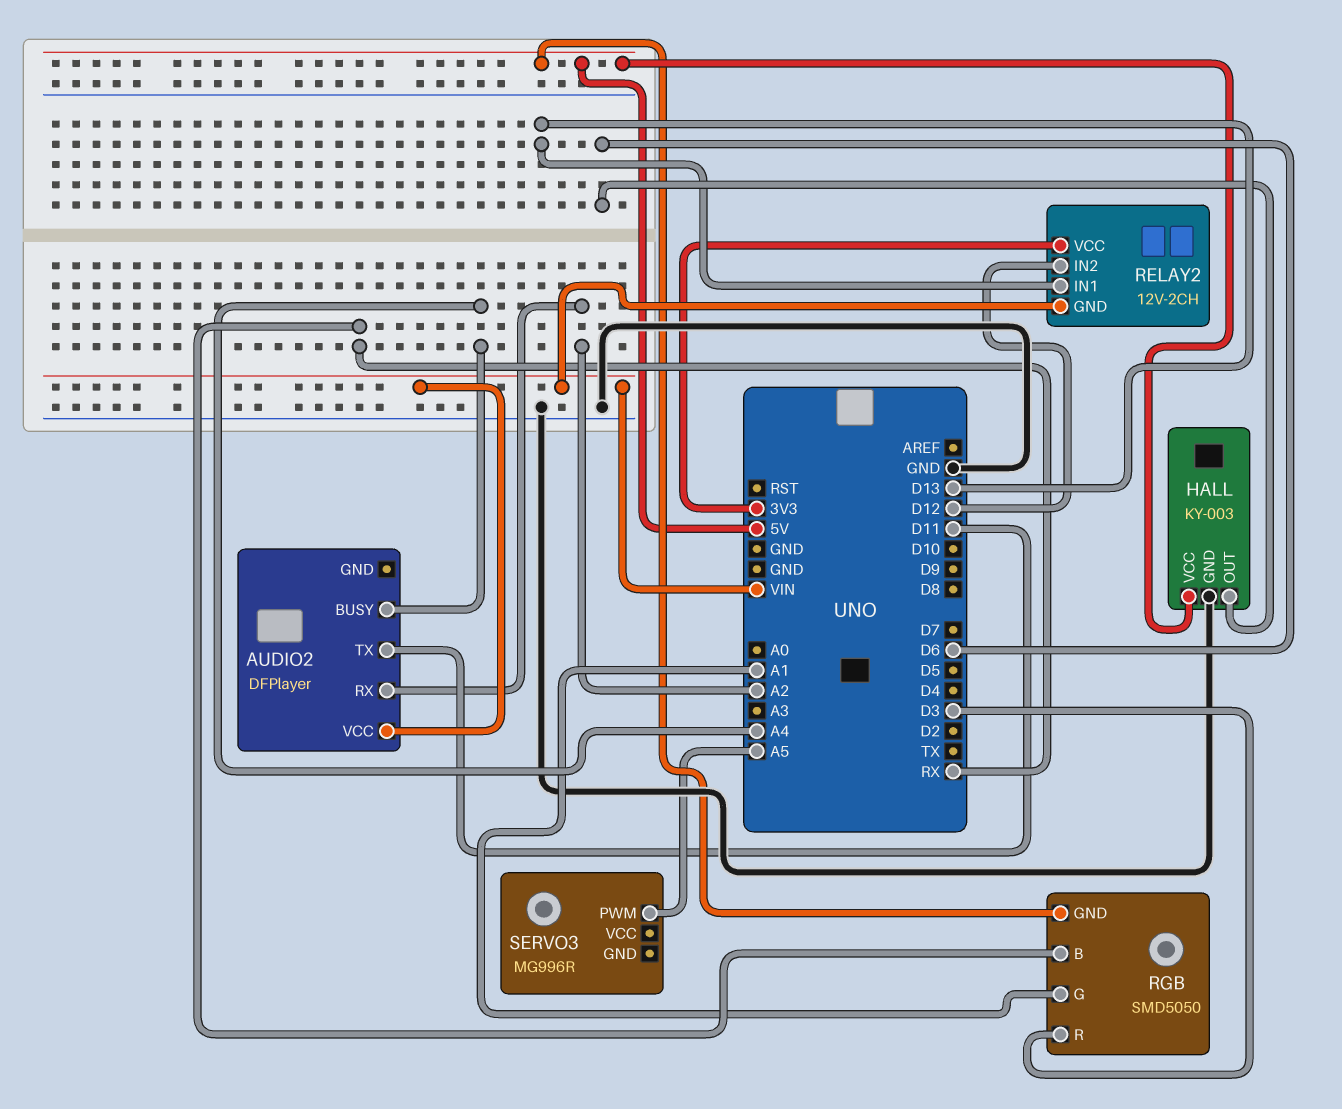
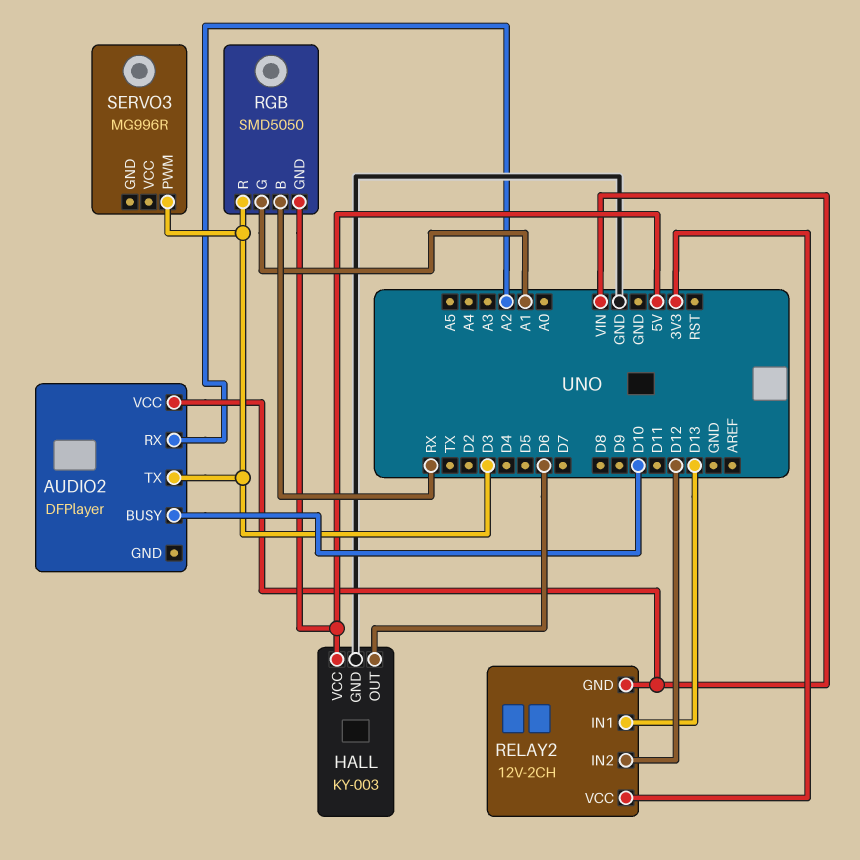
AUDIO2 pin BUSY: A4 -> D10
AUDIO2 pin TX: D11 -> D3
SERVO3 pin PWM: A5 -> D3

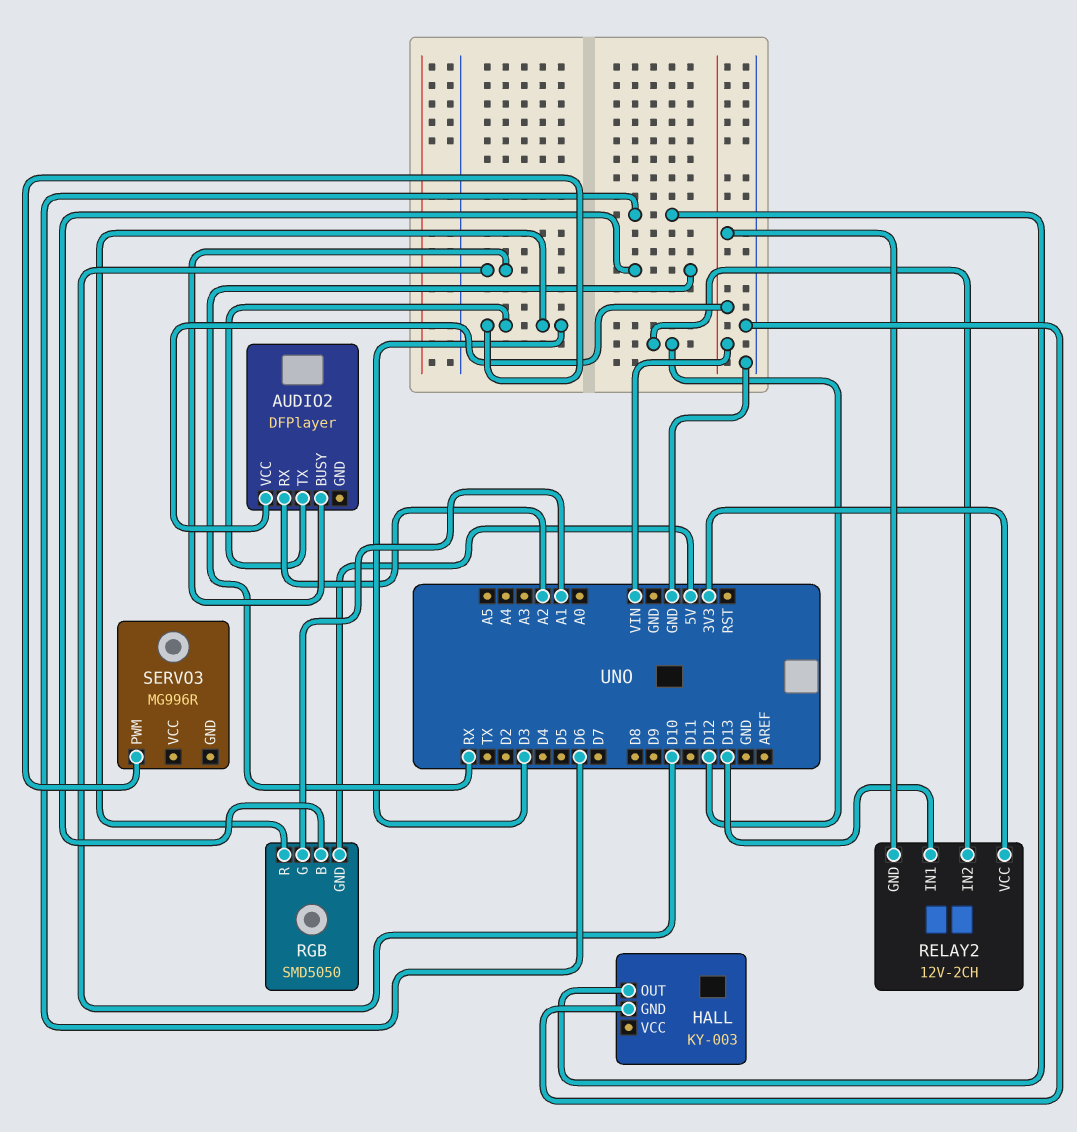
HALL pin VCC: 5V -> none

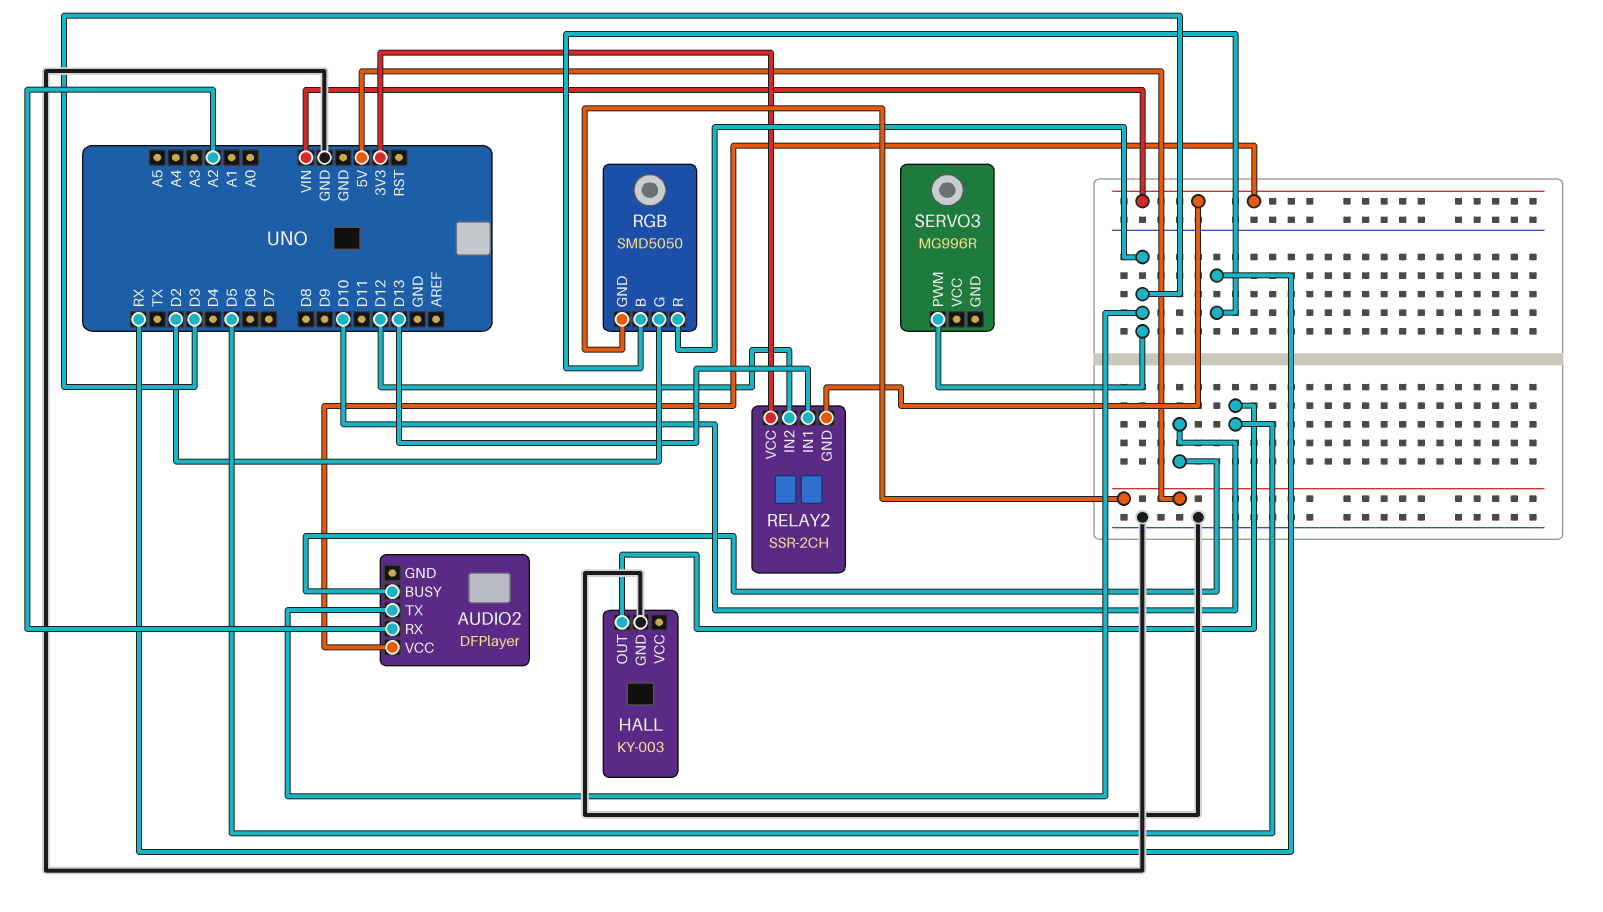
HALL pin OUT: D6 -> D5
RELAY2: 12V-2CH -> SSR-2CH
RGB pin G: A1 -> D2

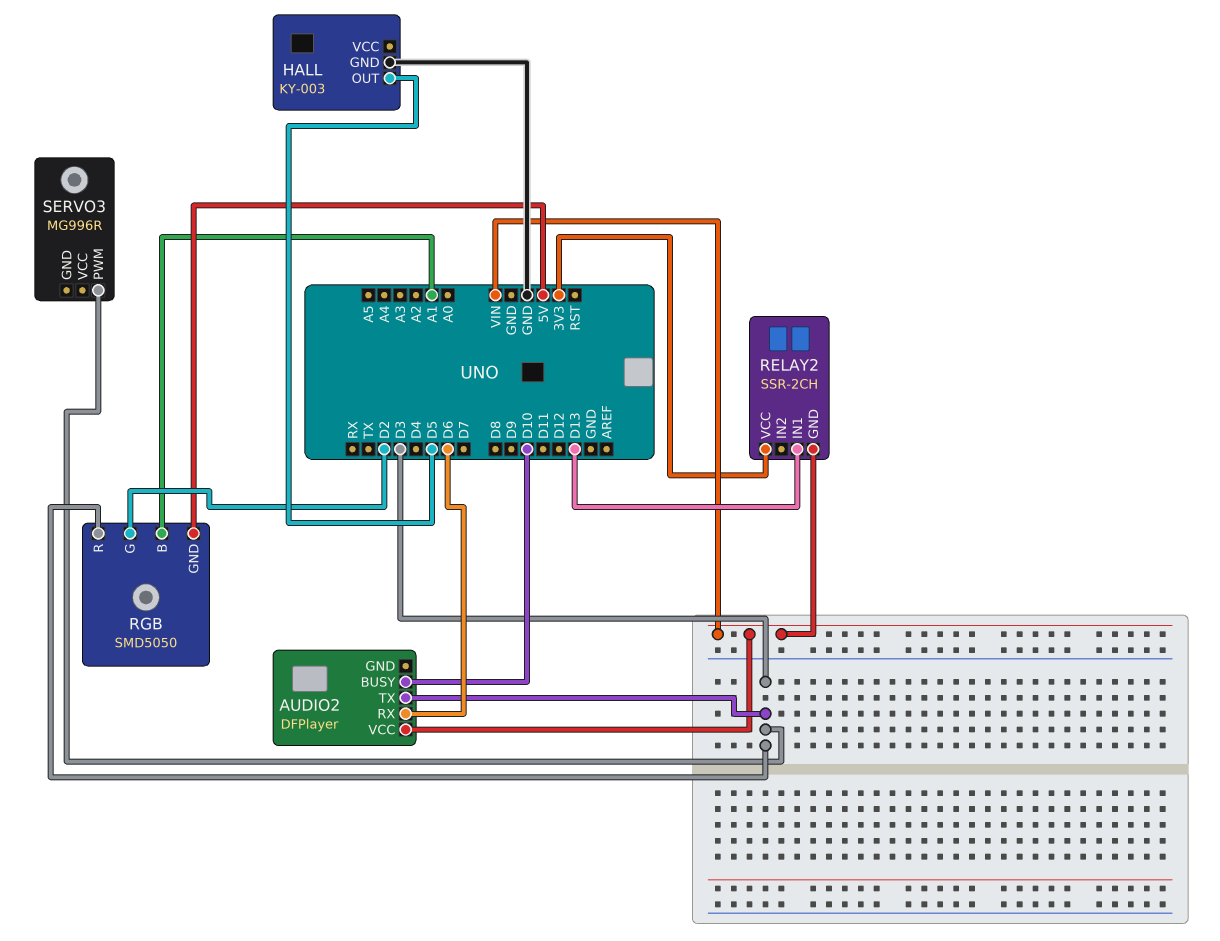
AUDIO2 pin RX: A2 -> D6
RELAY2 pin IN2: D12 -> none
RGB pin B: RX -> A1

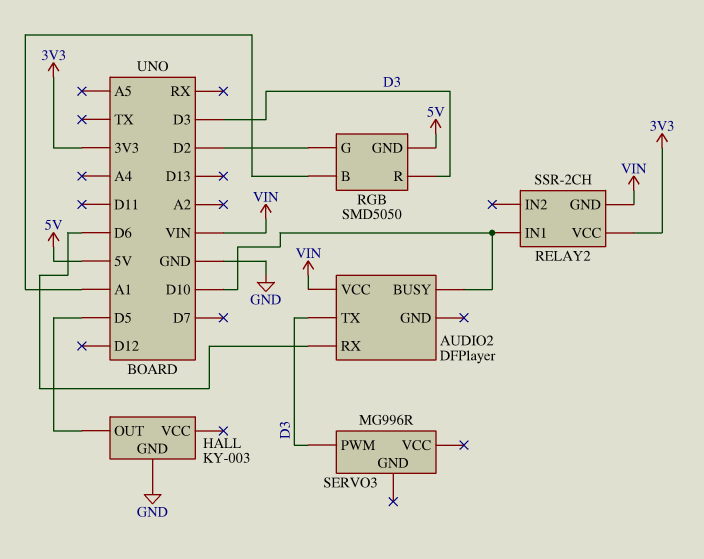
RELAY2 pin IN1: D13 -> D10

